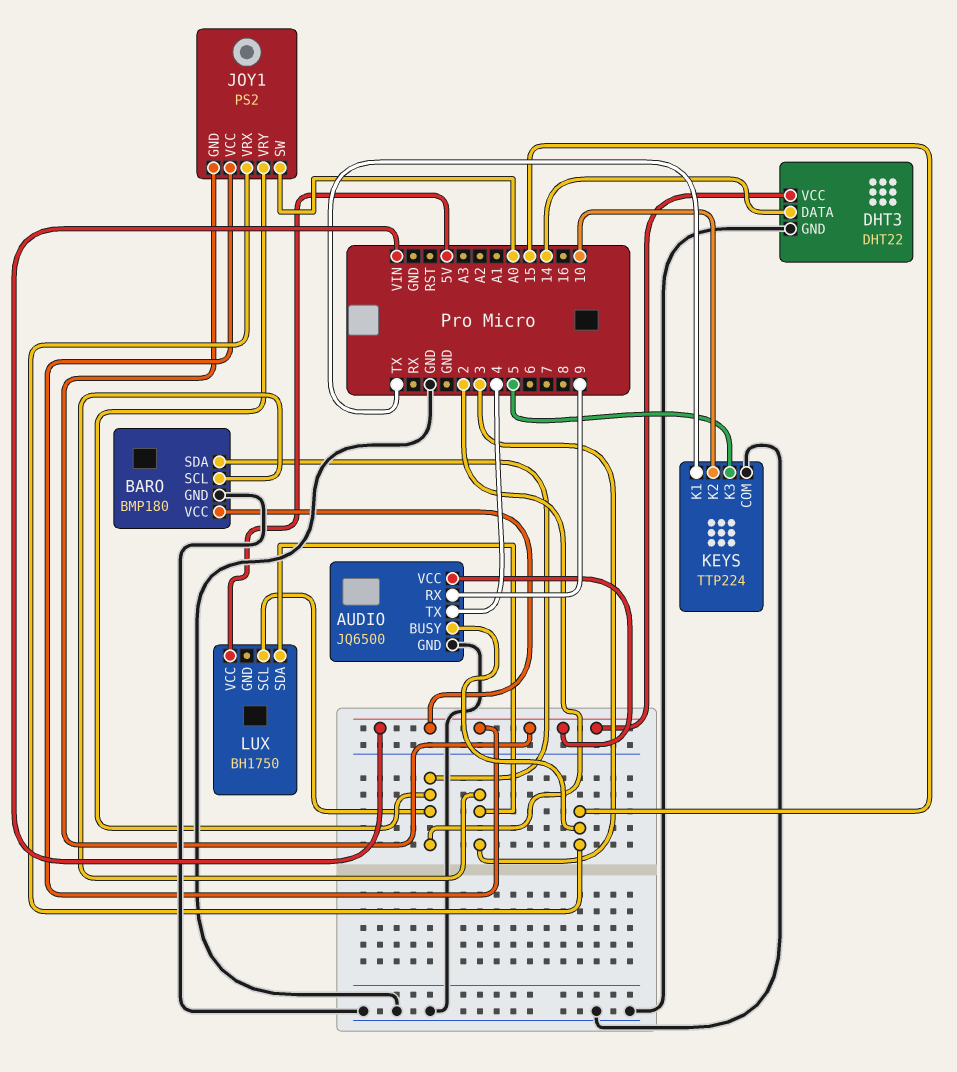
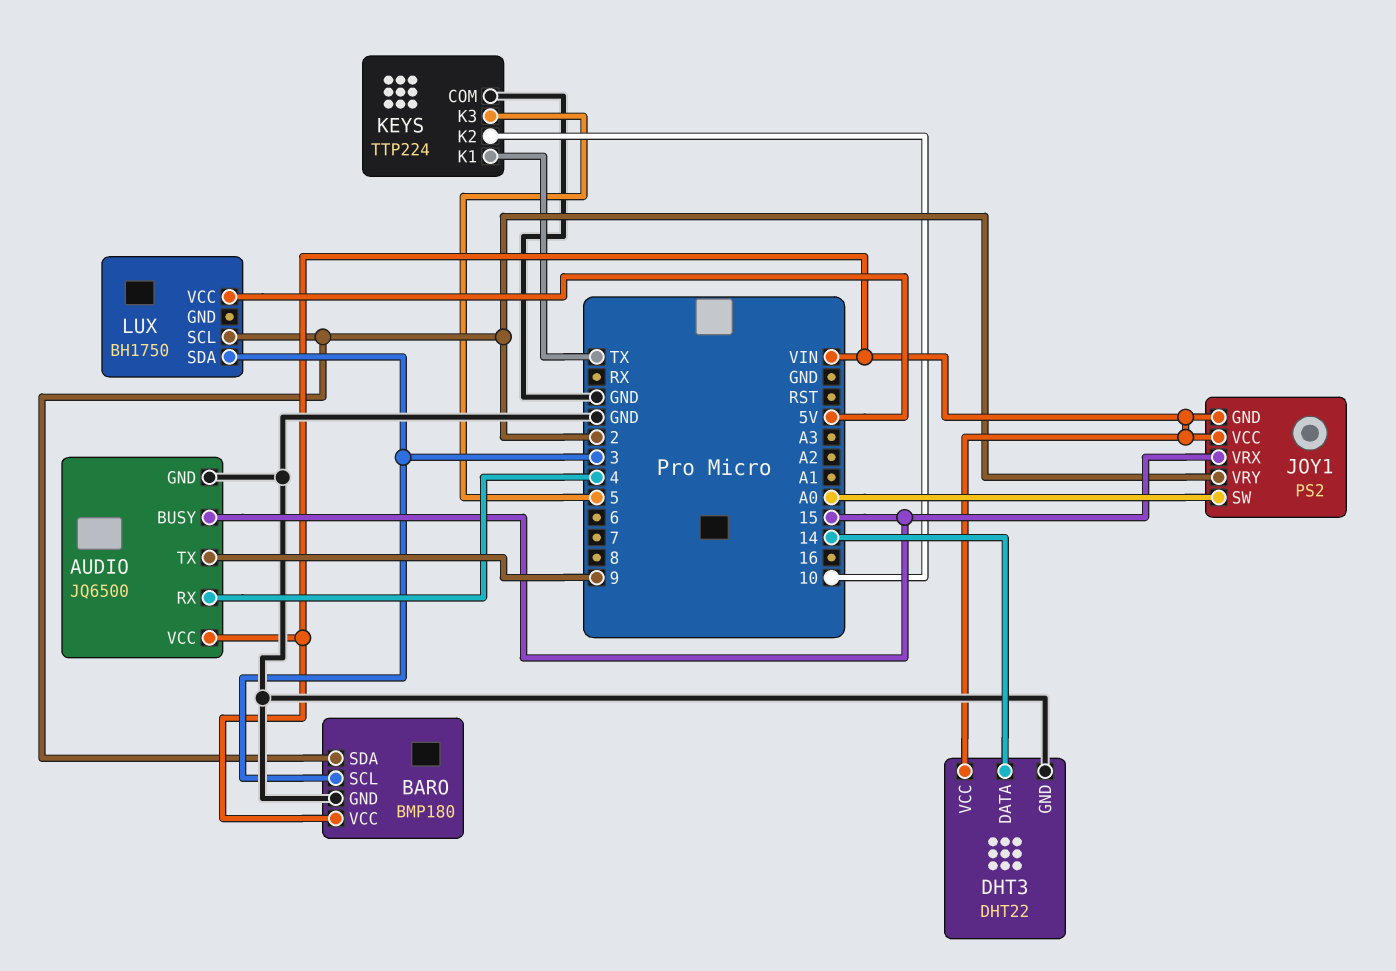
AUDIO pin RX: 9 -> 4
AUDIO pin TX: 4 -> 9

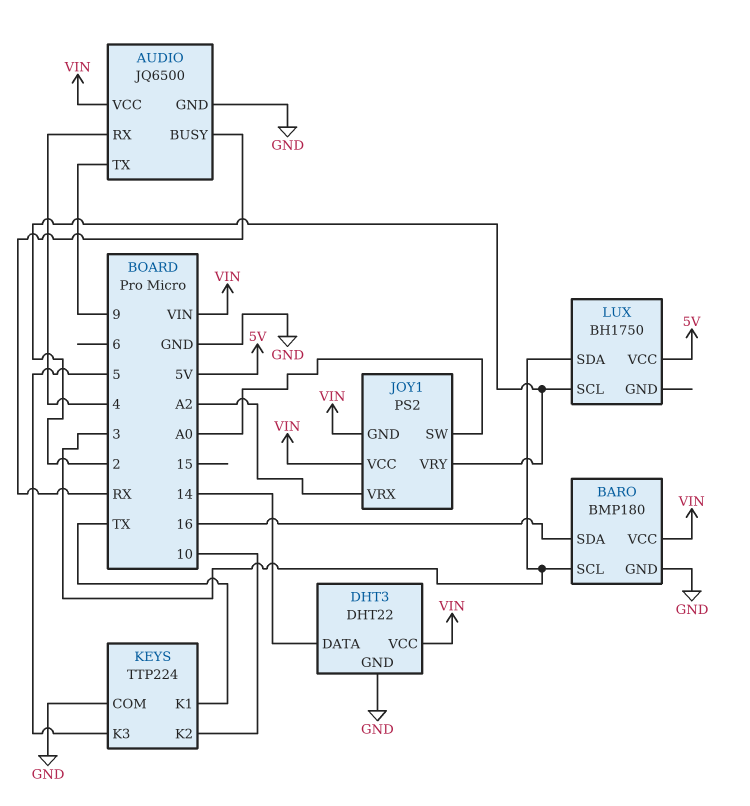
AUDIO pin BUSY: 15 -> RX
BARO pin SDA: 2 -> 16
JOY1 pin VRX: 15 -> A2

